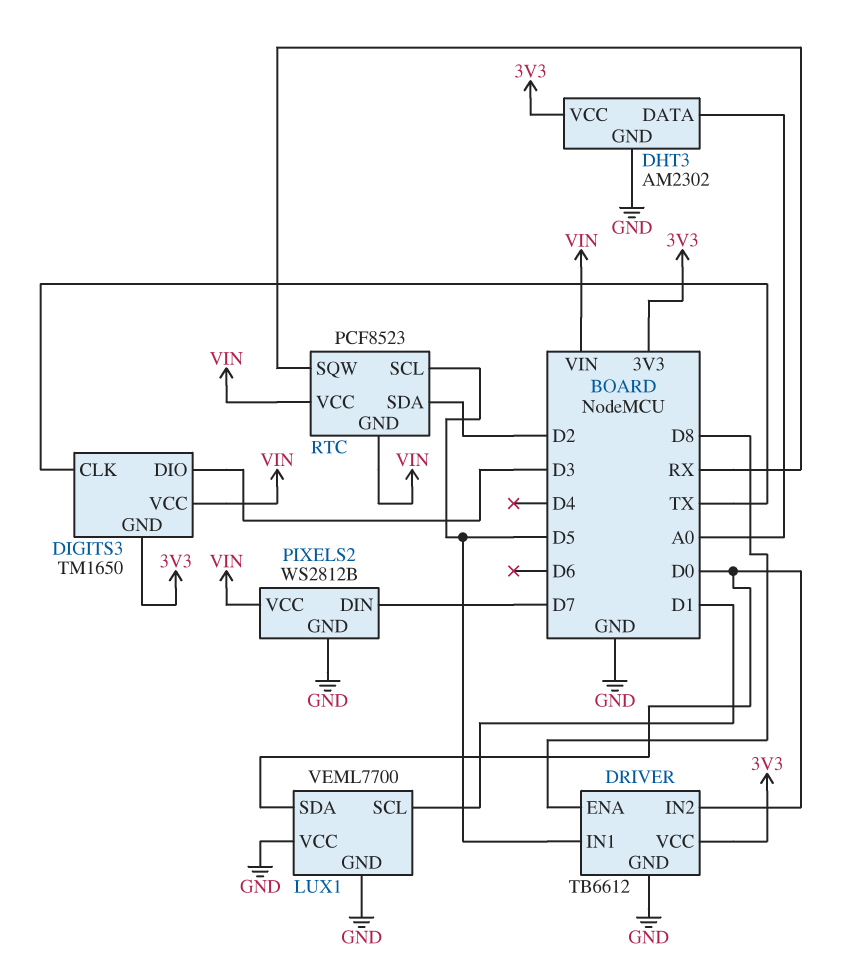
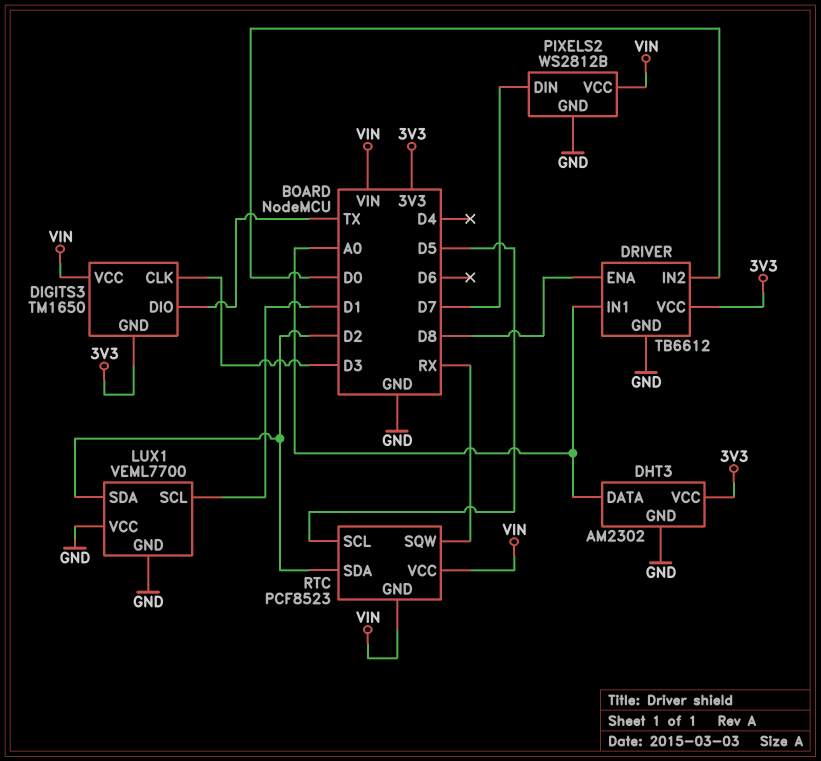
DIGITS3 pin CLK: TX -> D3
DIGITS3 pin DIO: D3 -> TX
DRIVER pin IN1: D5 -> A0
LUX1 pin SDA: D0 -> D2

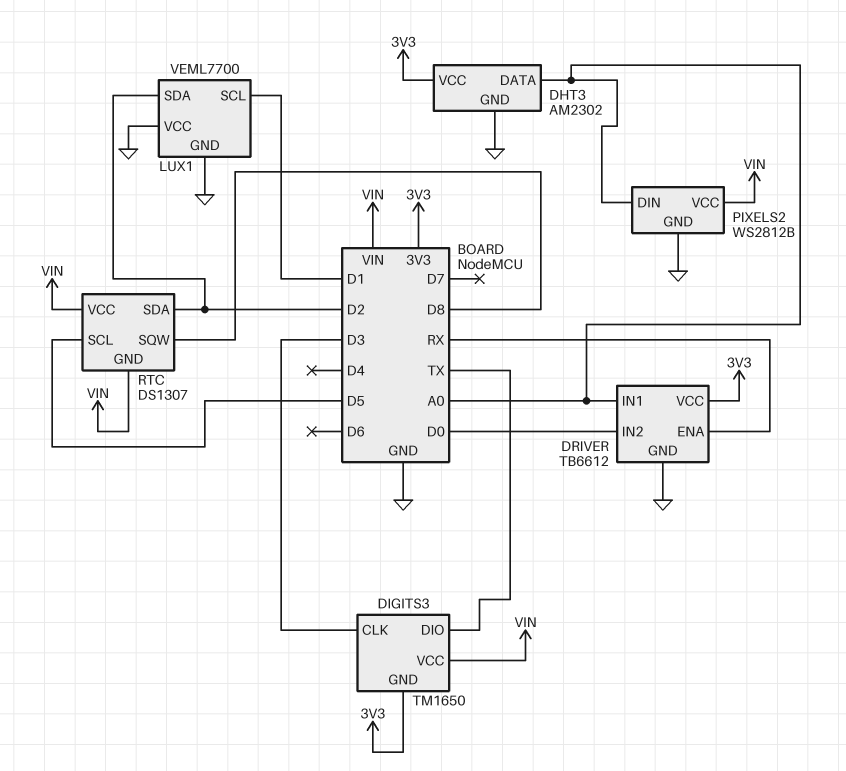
DRIVER pin ENA: D8 -> RX
PIXELS2 pin DIN: D7 -> A0
RTC: PCF8523 -> DS1307
RTC pin SQW: RX -> D8

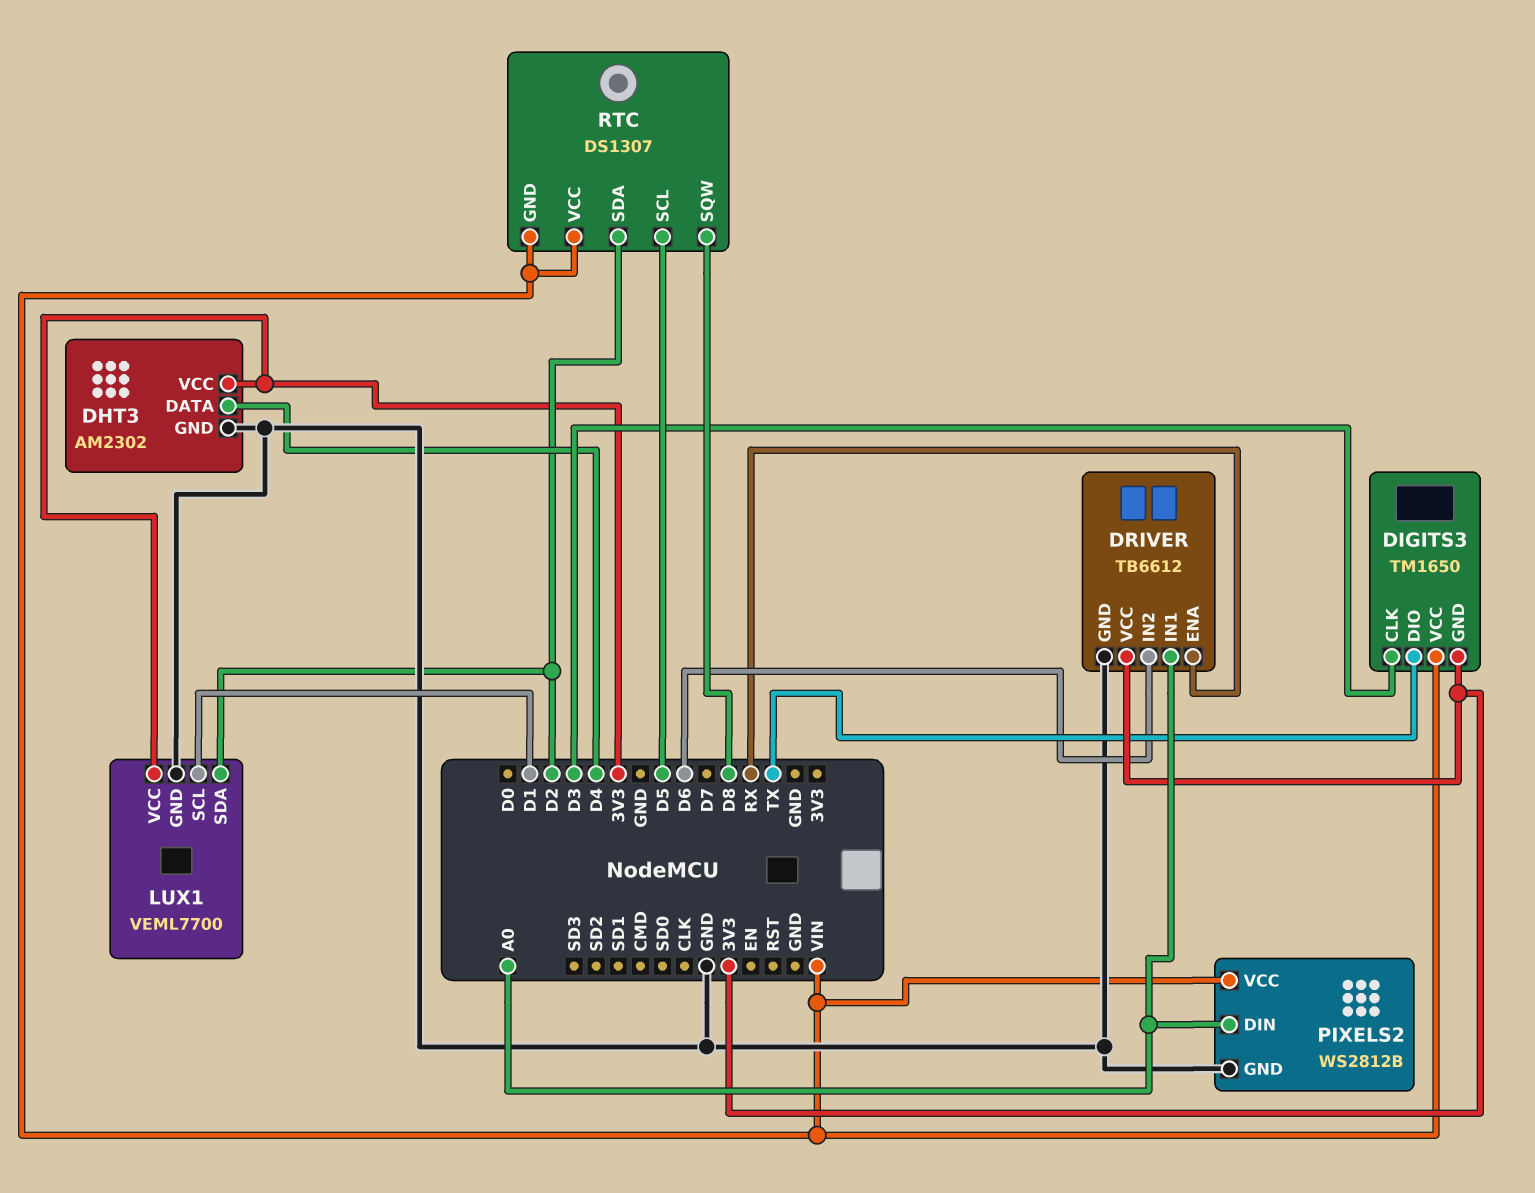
DHT3 pin DATA: A0 -> D4
DRIVER pin IN2: D0 -> D6
LUX1 pin VCC: GND -> 3V3

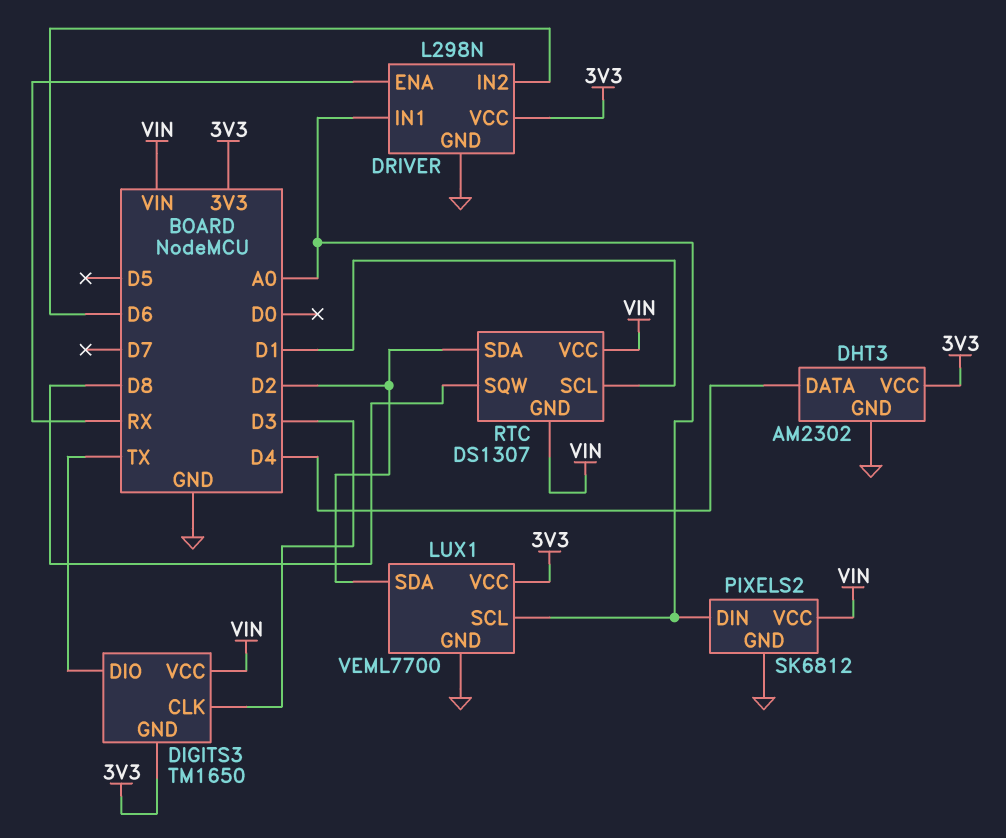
DRIVER: TB6612 -> L298N
LUX1 pin SCL: D1 -> A0
PIXELS2: WS2812B -> SK6812
RTC pin SCL: D5 -> D1

